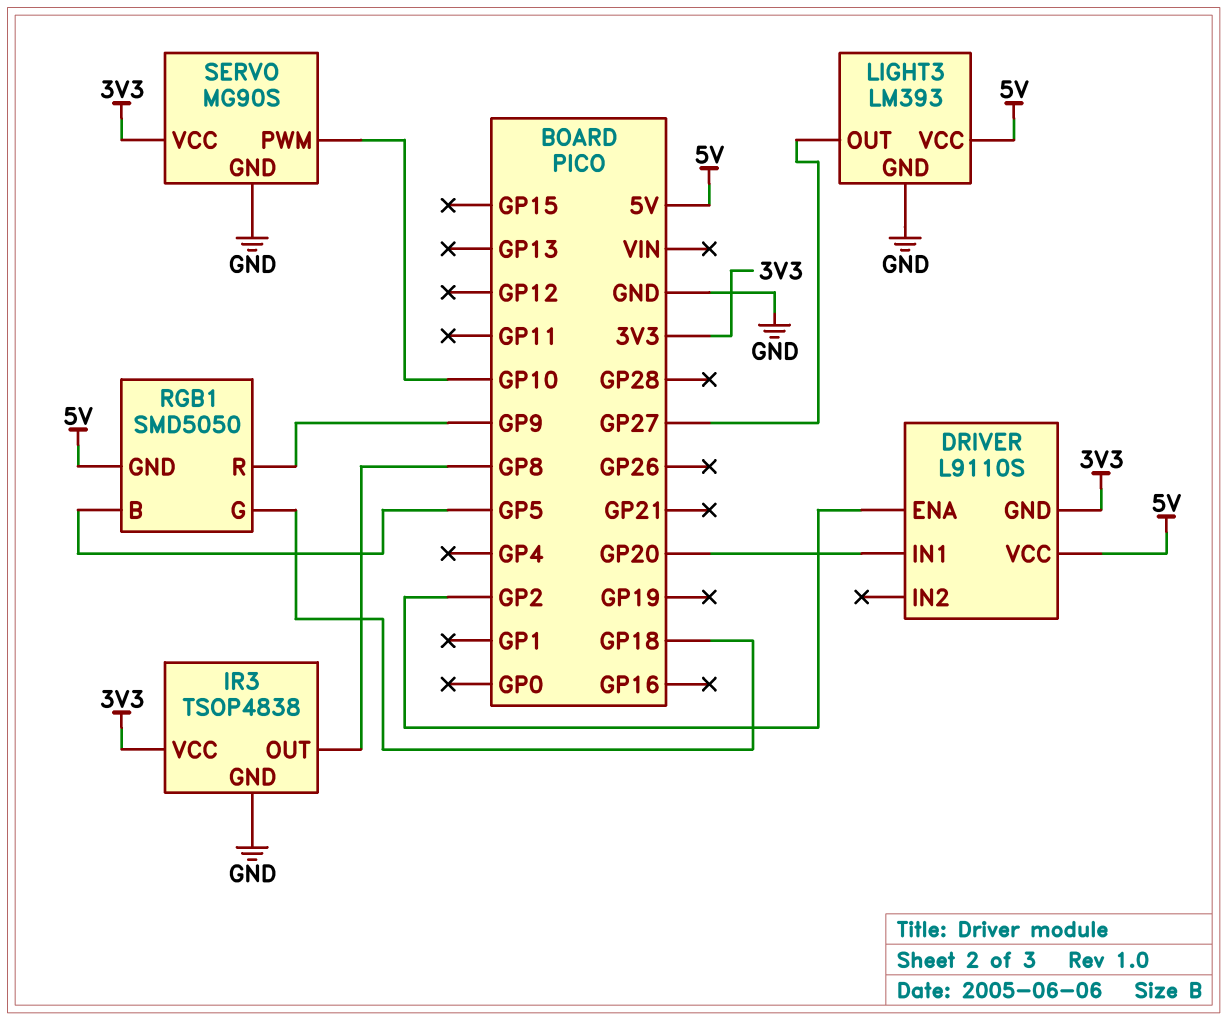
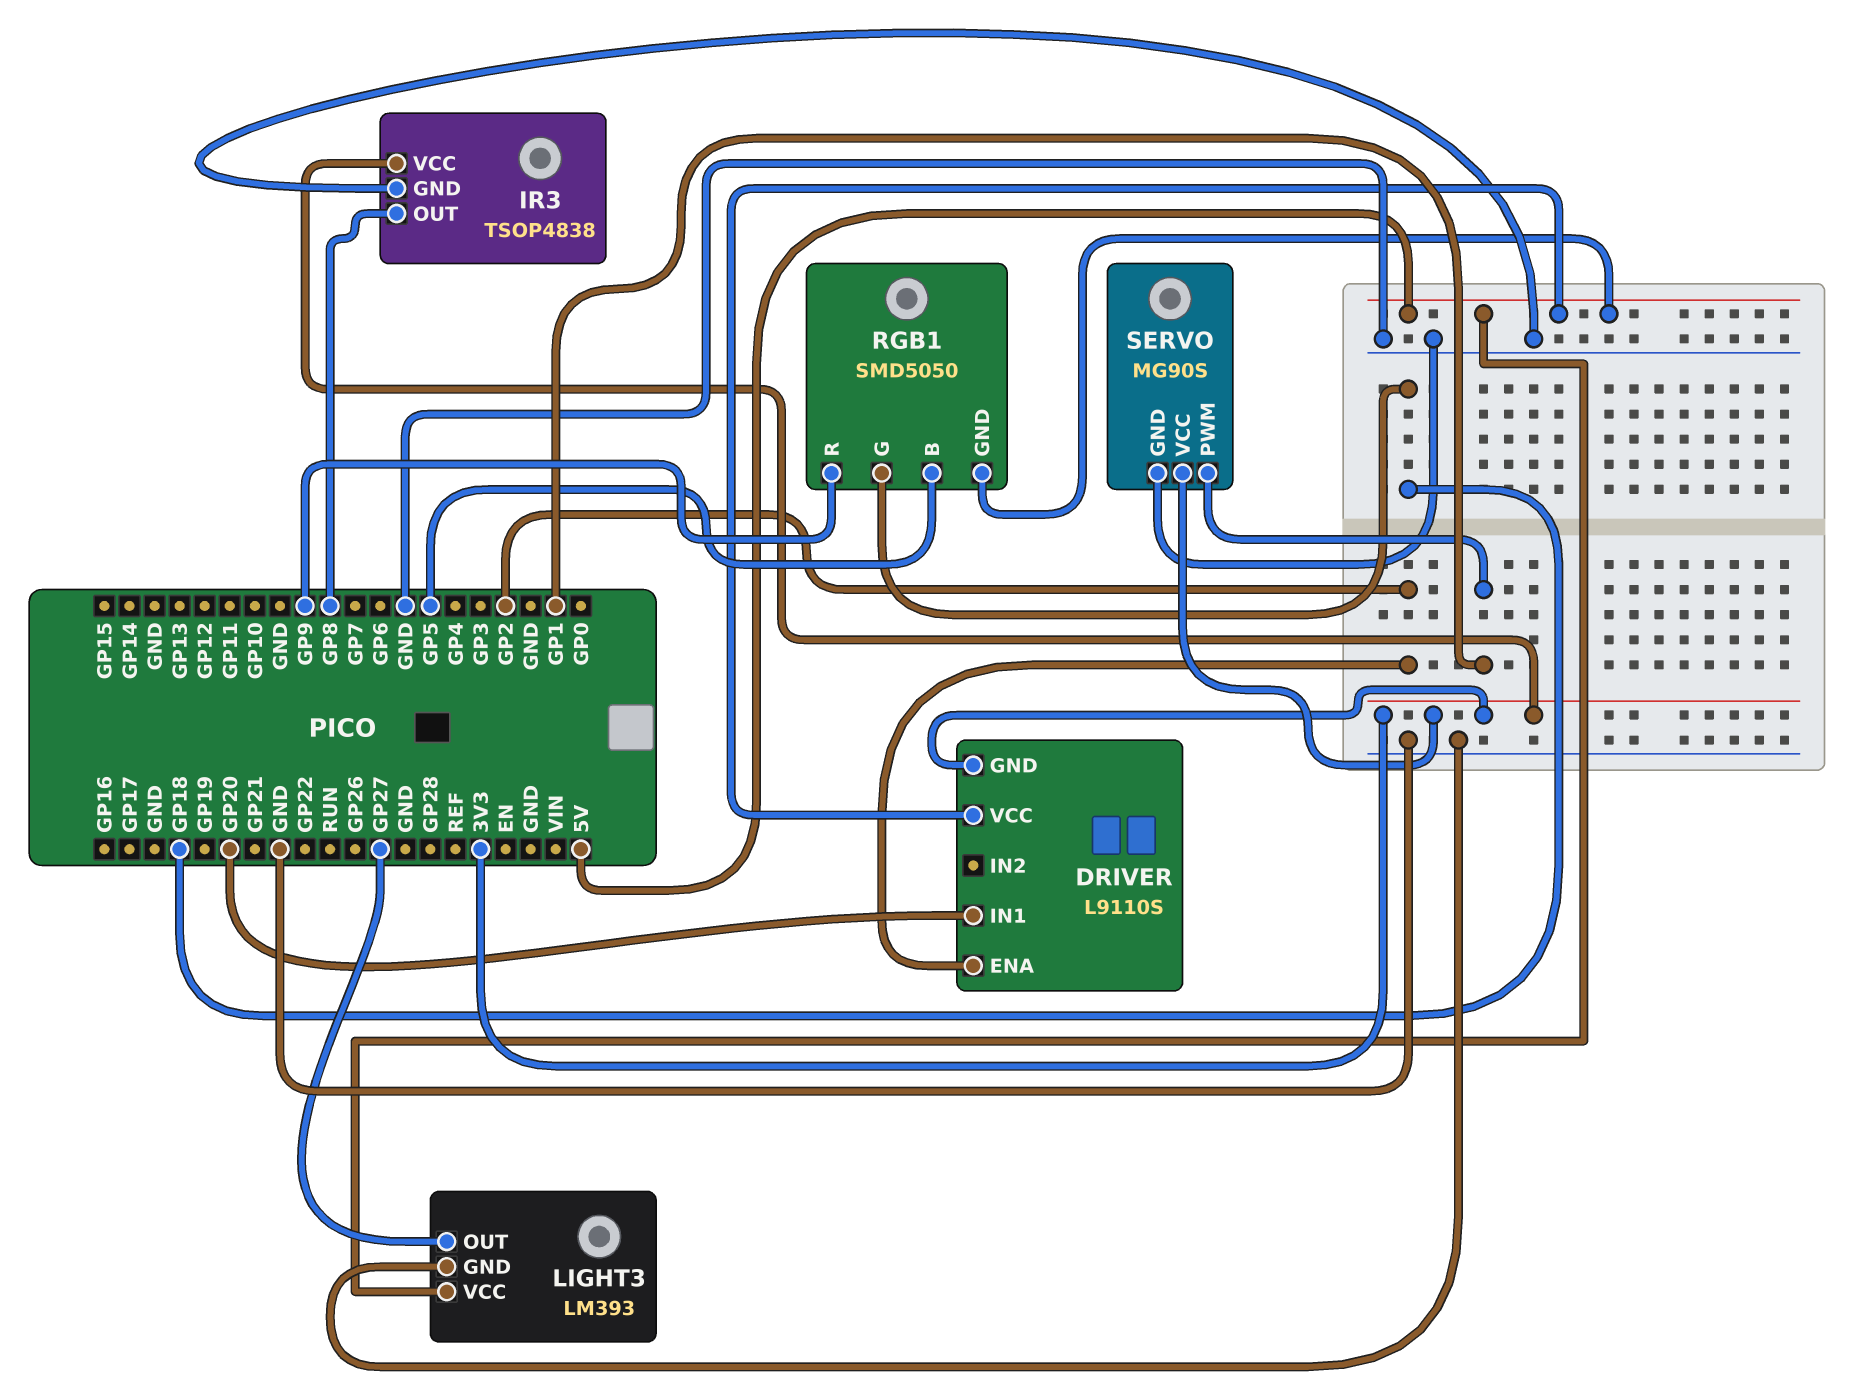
SERVO pin PWM: GP10 -> GP1

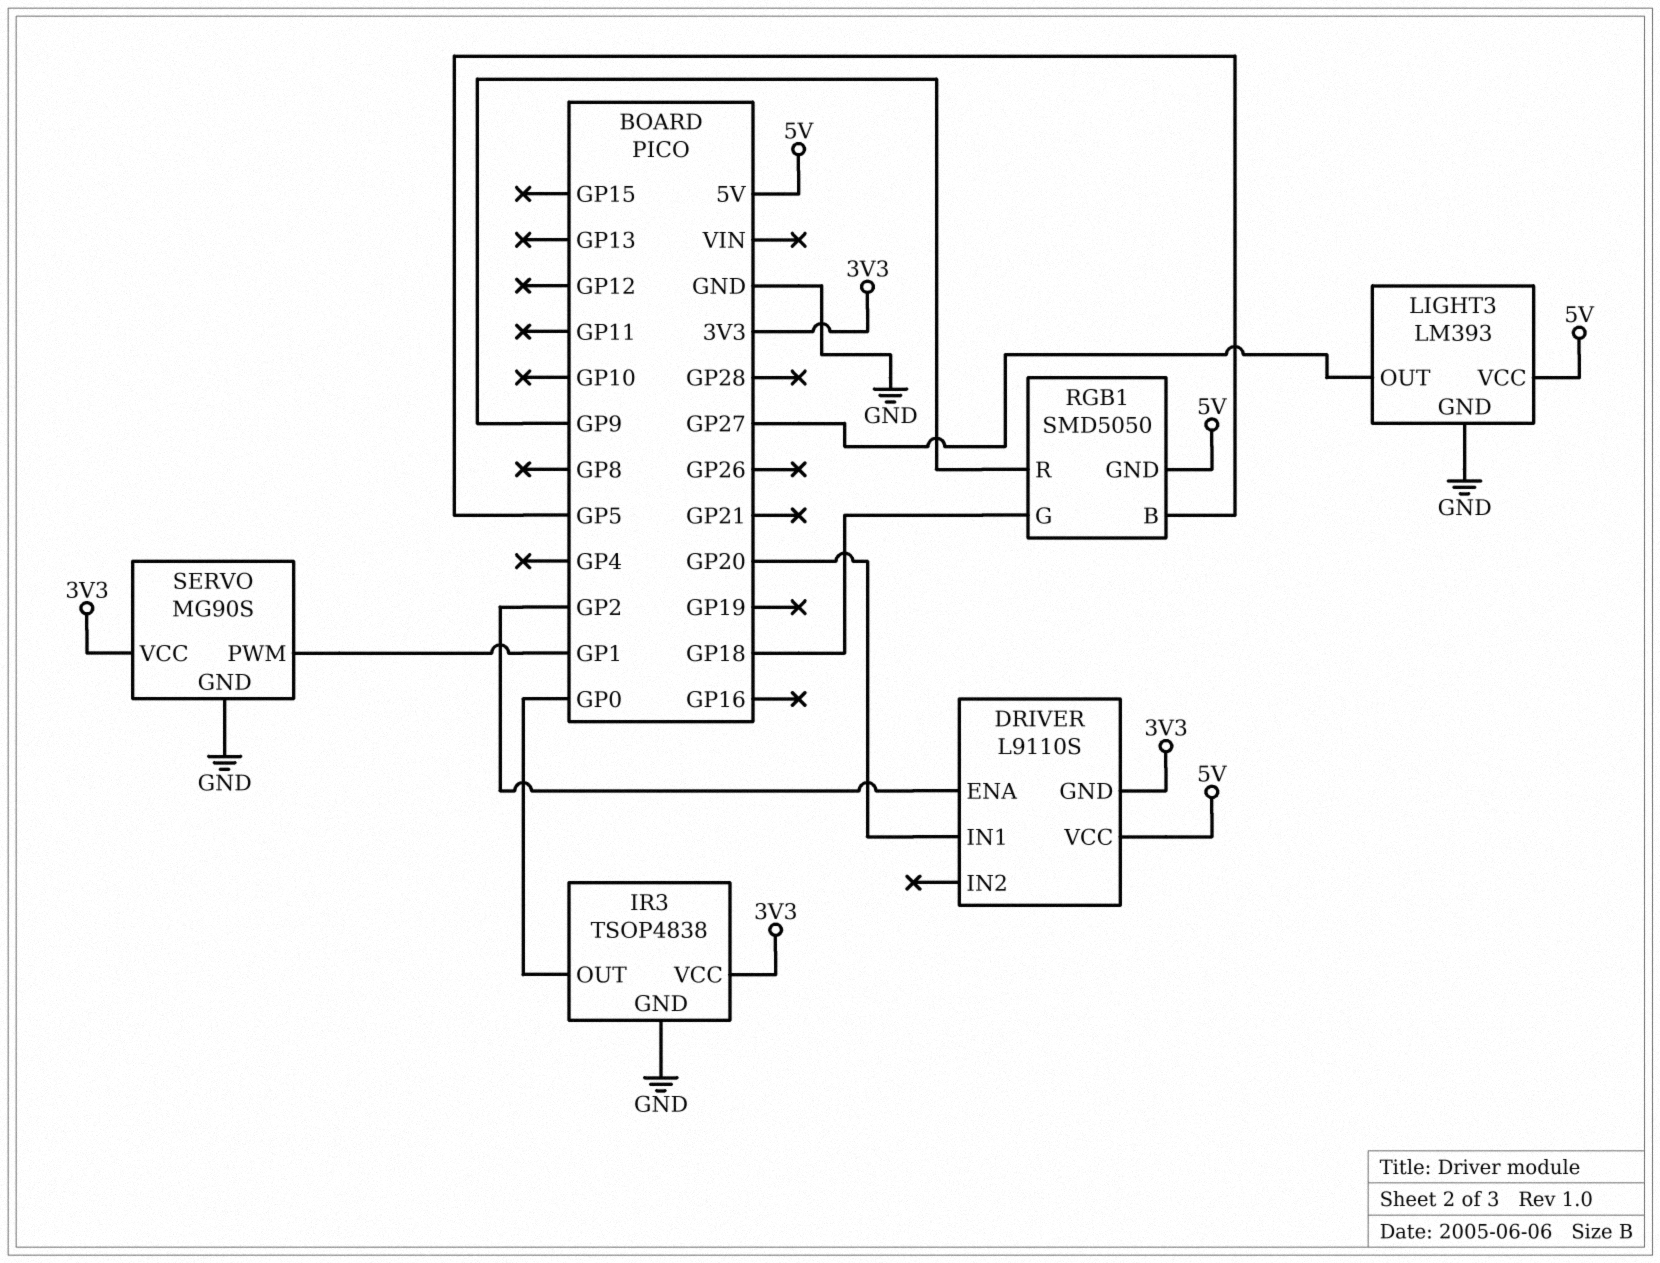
IR3 pin OUT: GP8 -> GP0

